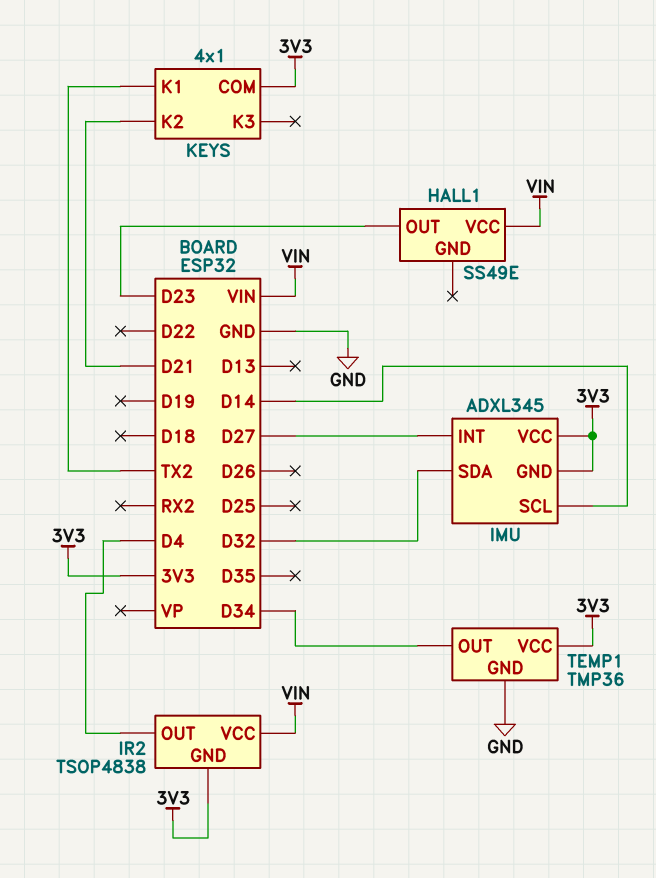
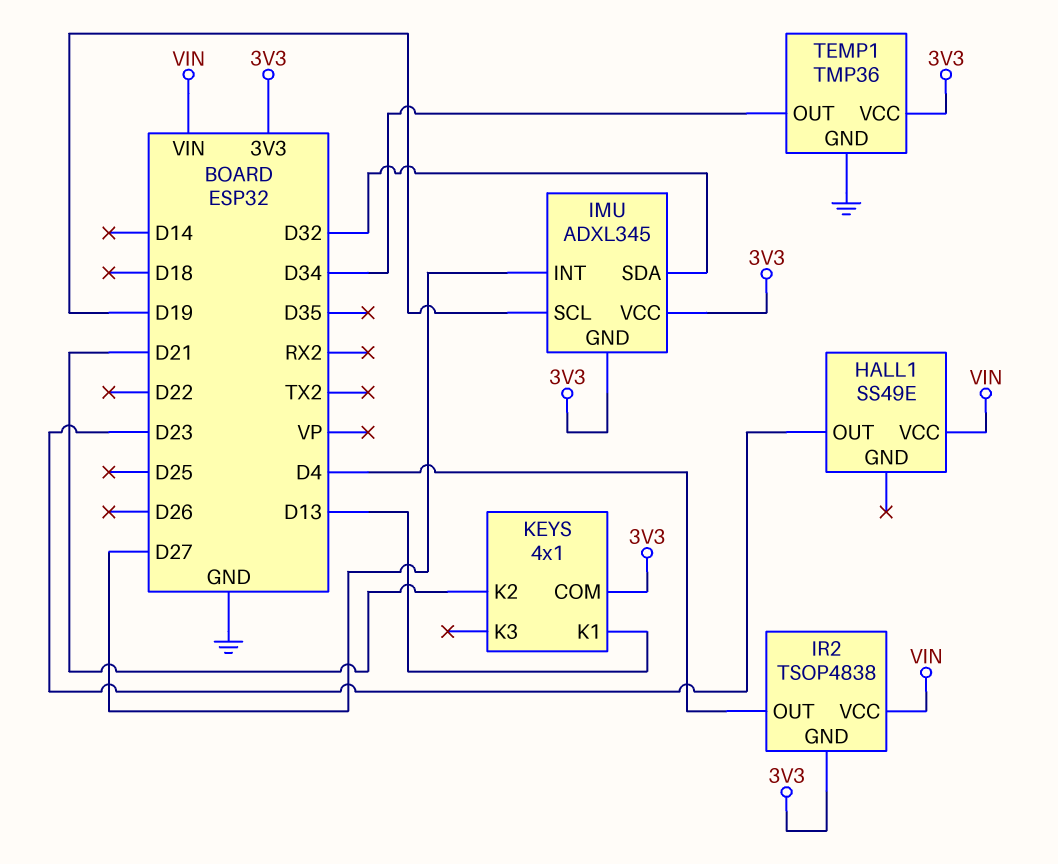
IMU pin SCL: D14 -> D19
KEYS pin K1: TX2 -> D13

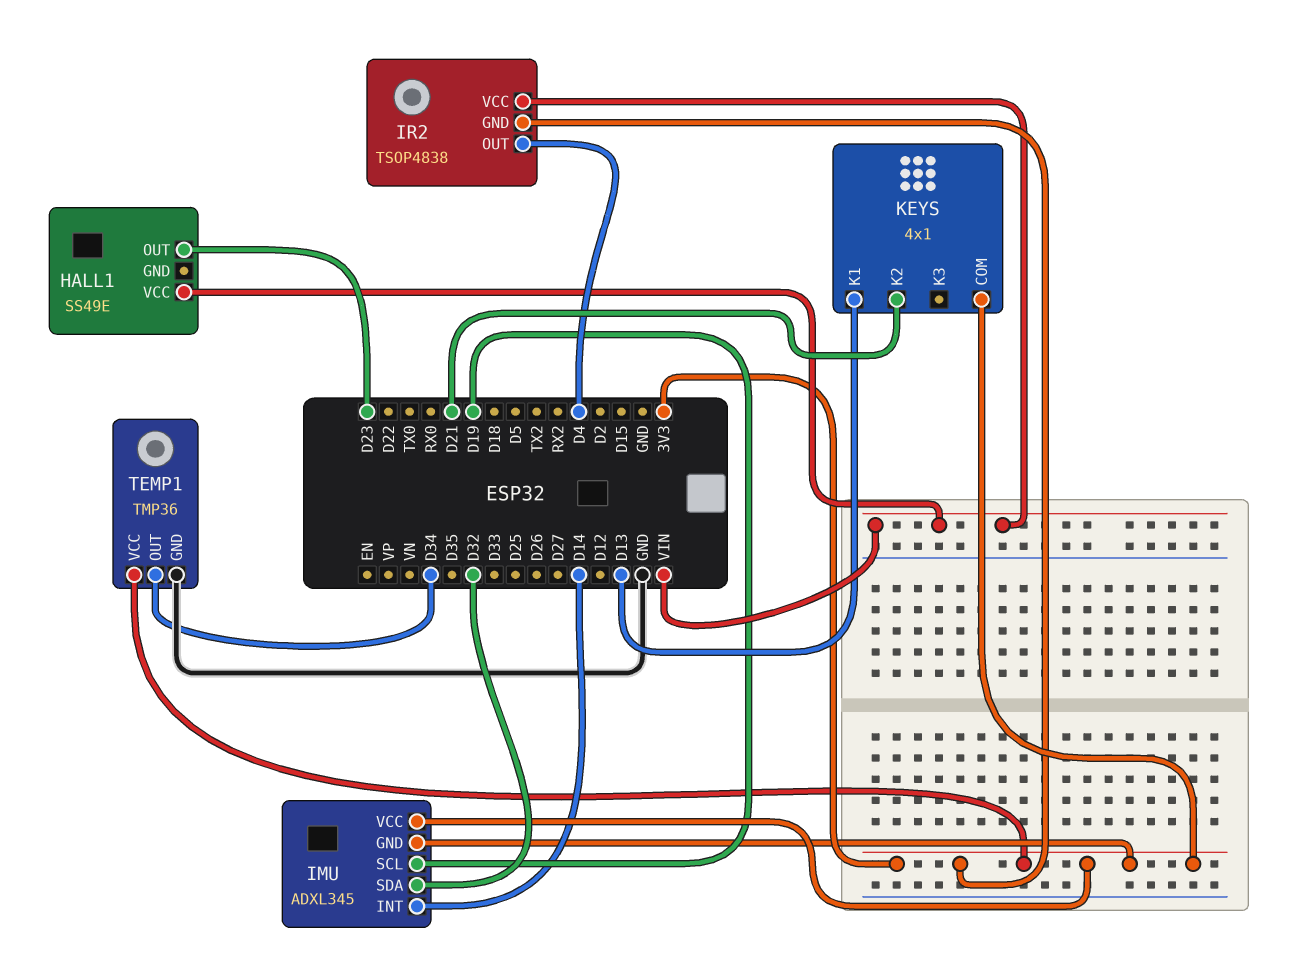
IMU pin INT: D27 -> D14

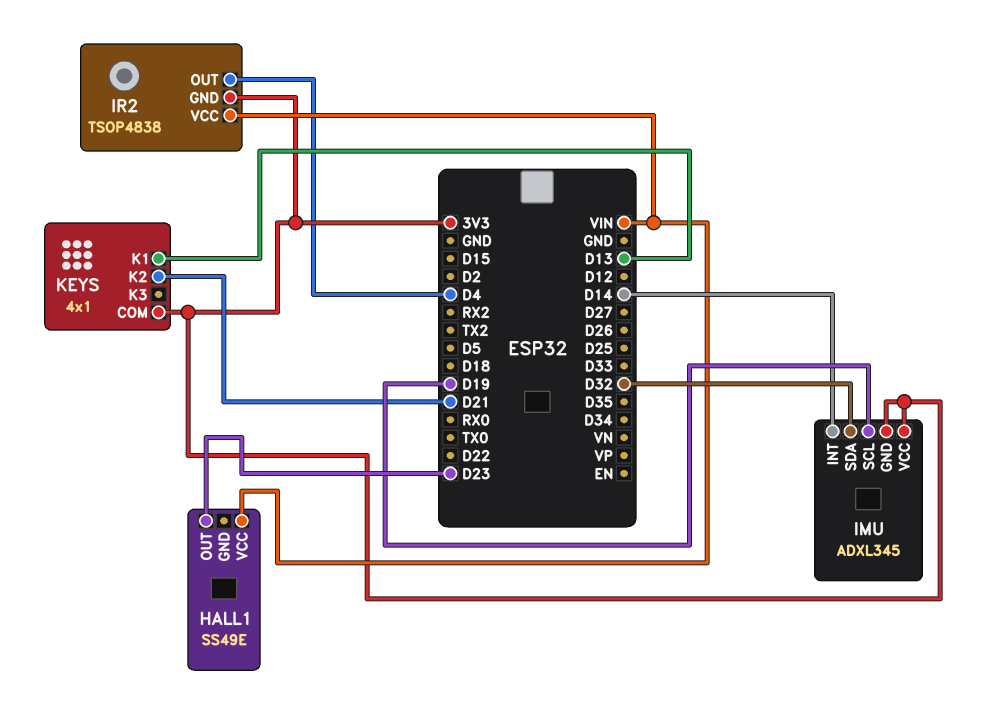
TEMP1: TMP36 -> none
TEMP1 pin GND: GND -> none
TEMP1 pin OUT: D34 -> none
TEMP1 pin VCC: 3V3 -> none

